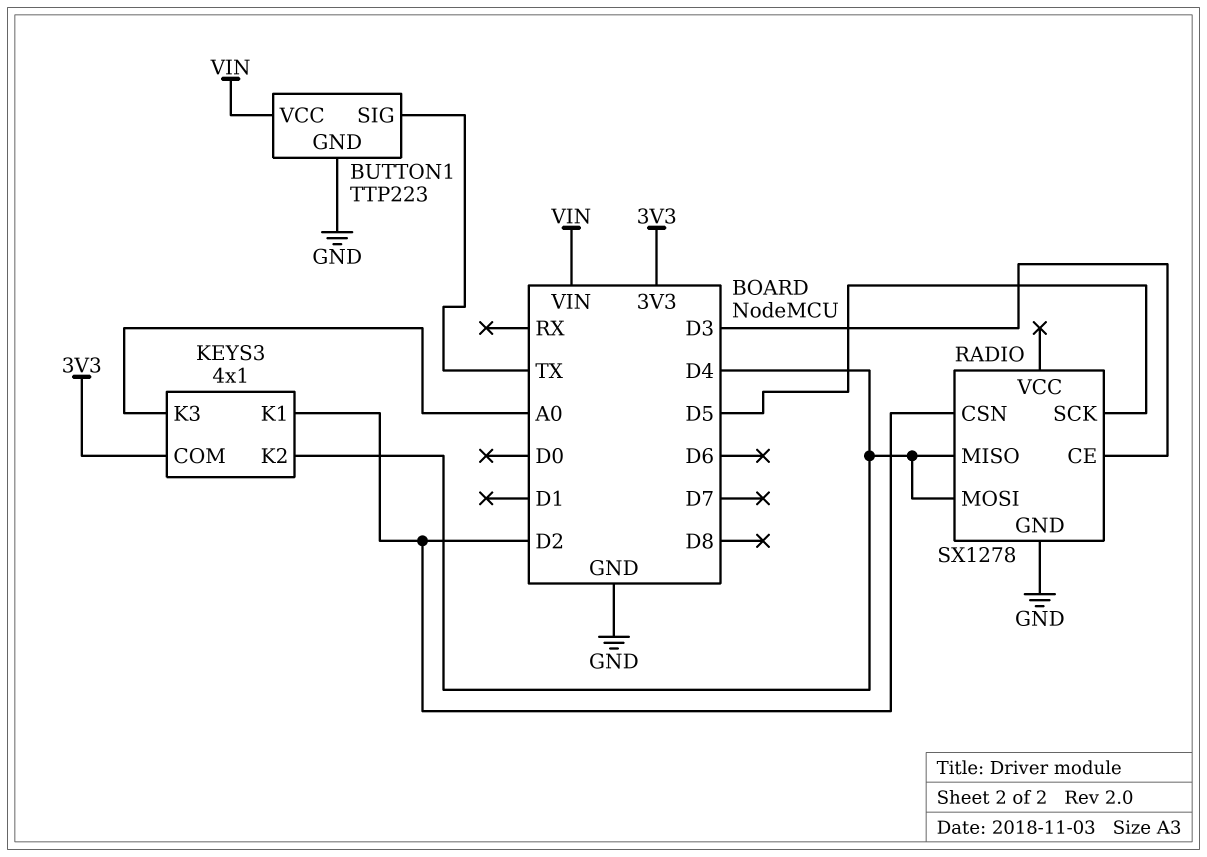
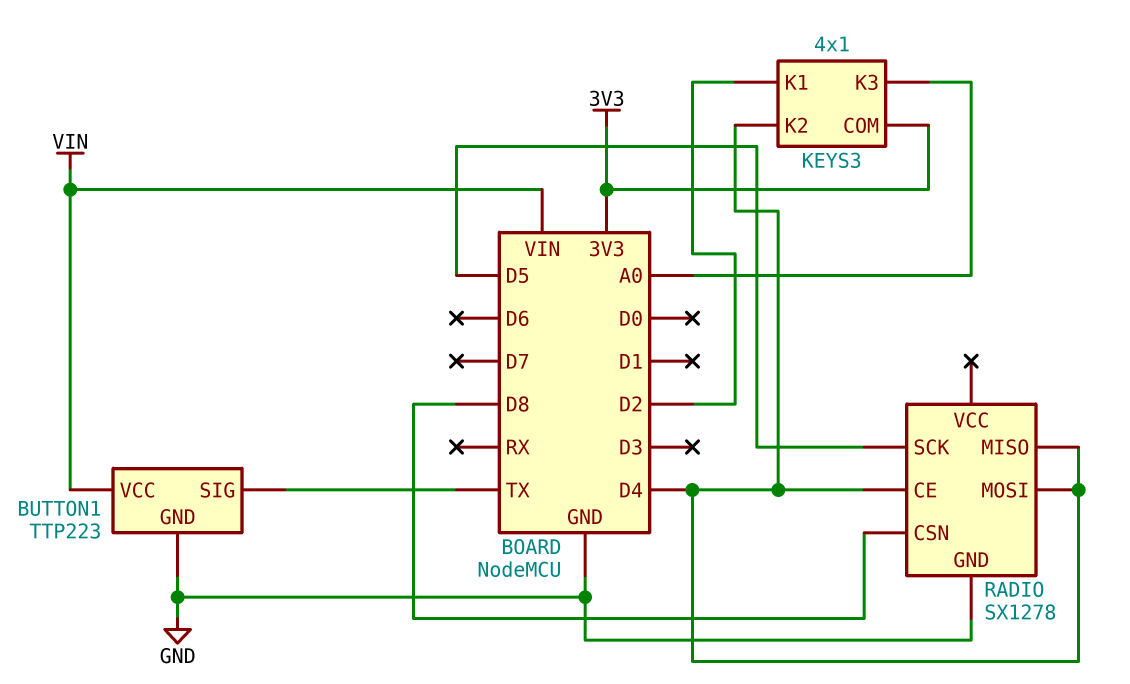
RADIO pin CE: D3 -> D4
RADIO pin CSN: D2 -> D8

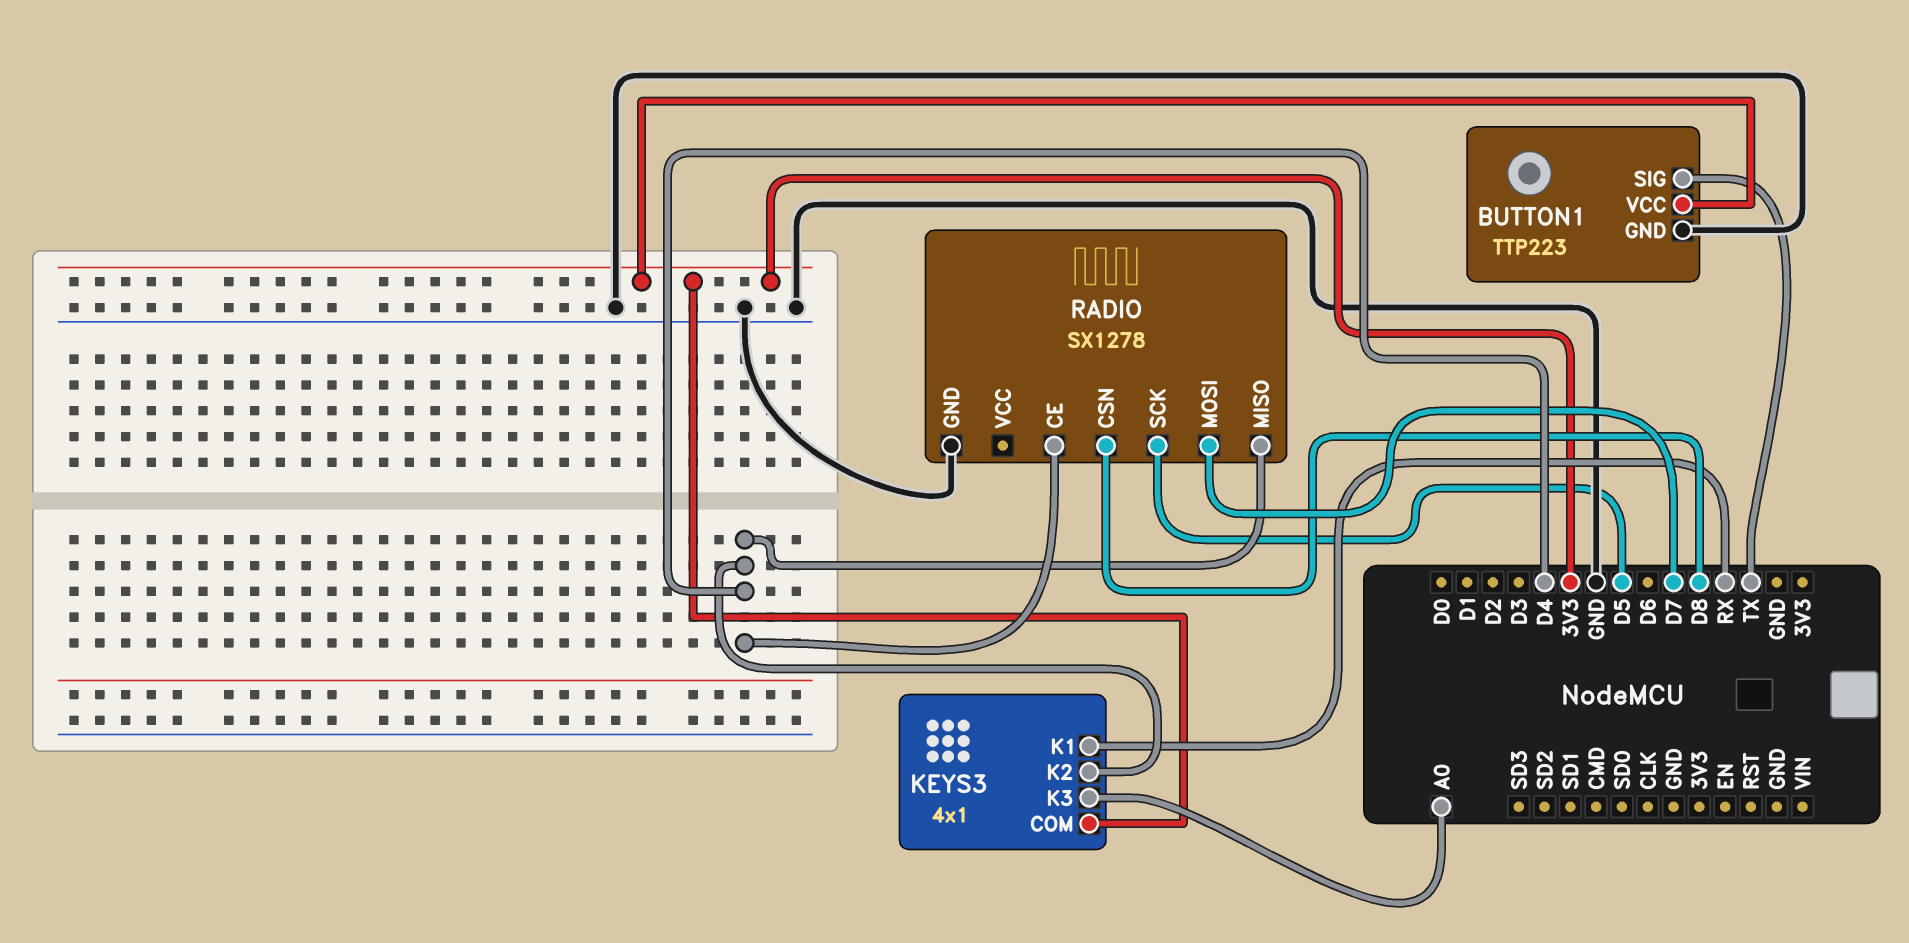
BUTTON1 pin VCC: VIN -> 3V3
KEYS3 pin K1: D2 -> RX
RADIO pin MOSI: D4 -> D7

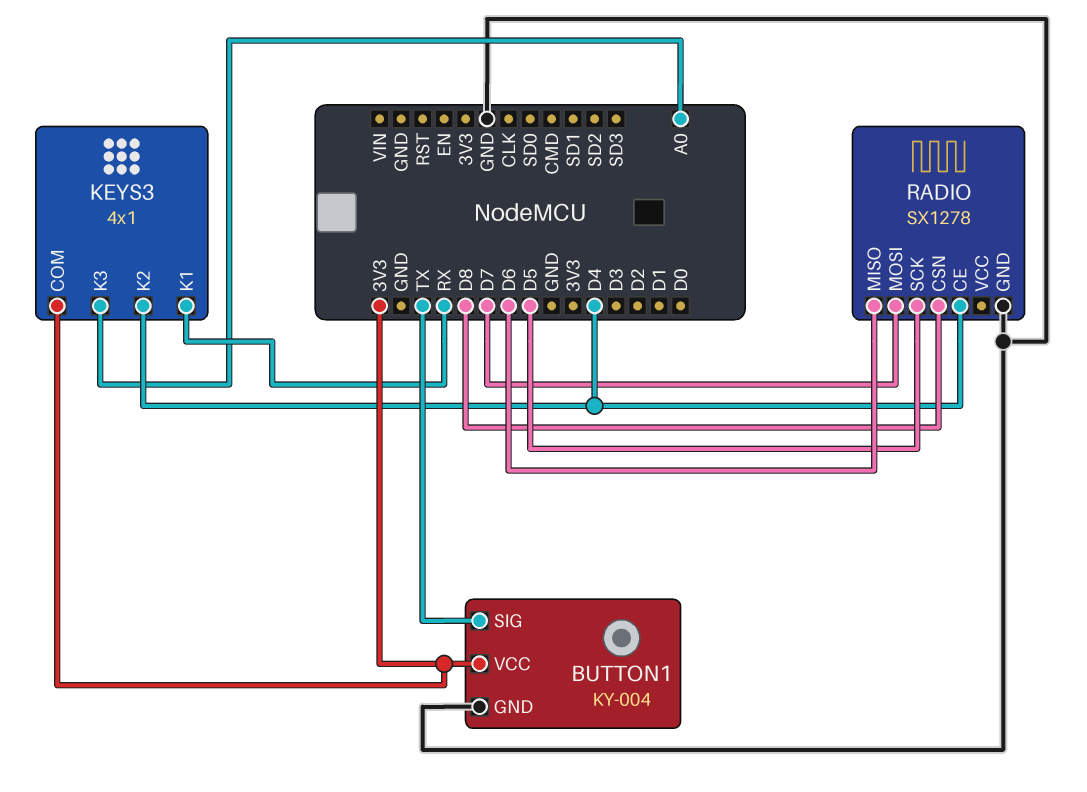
BUTTON1: TTP223 -> KY-004
RADIO pin MISO: D4 -> D6

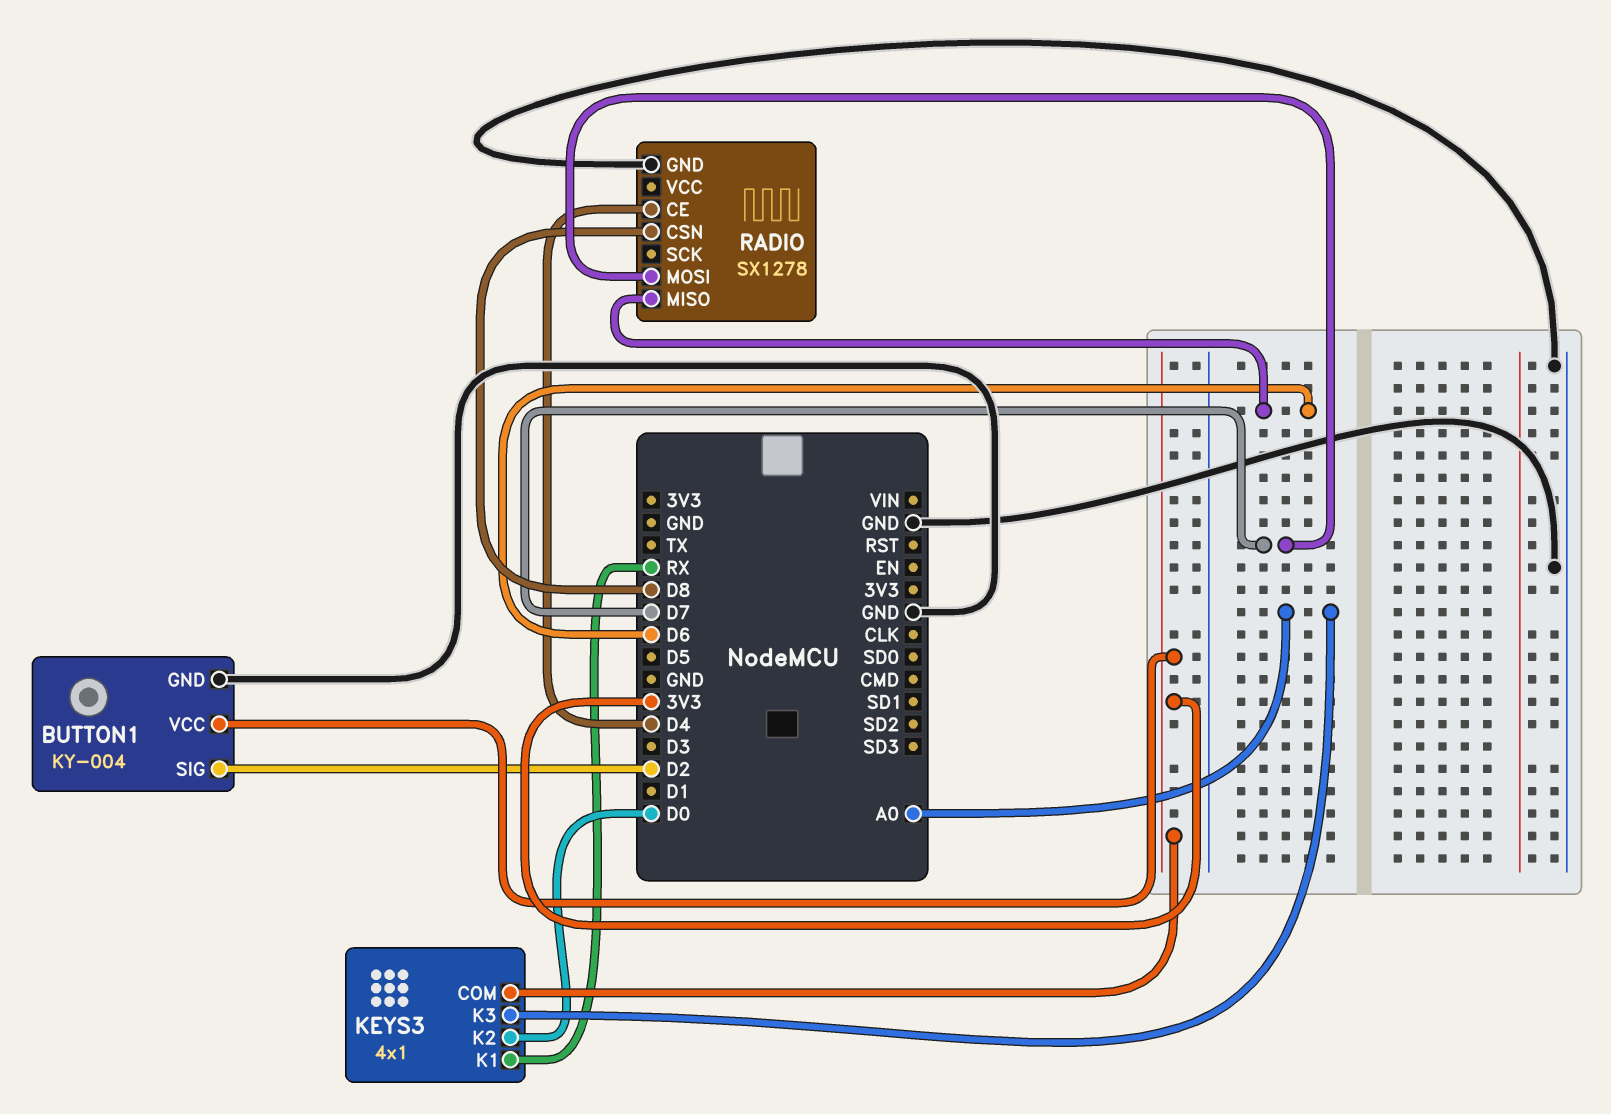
BUTTON1 pin SIG: TX -> D2
KEYS3 pin K2: D4 -> D0
RADIO pin SCK: D5 -> none

